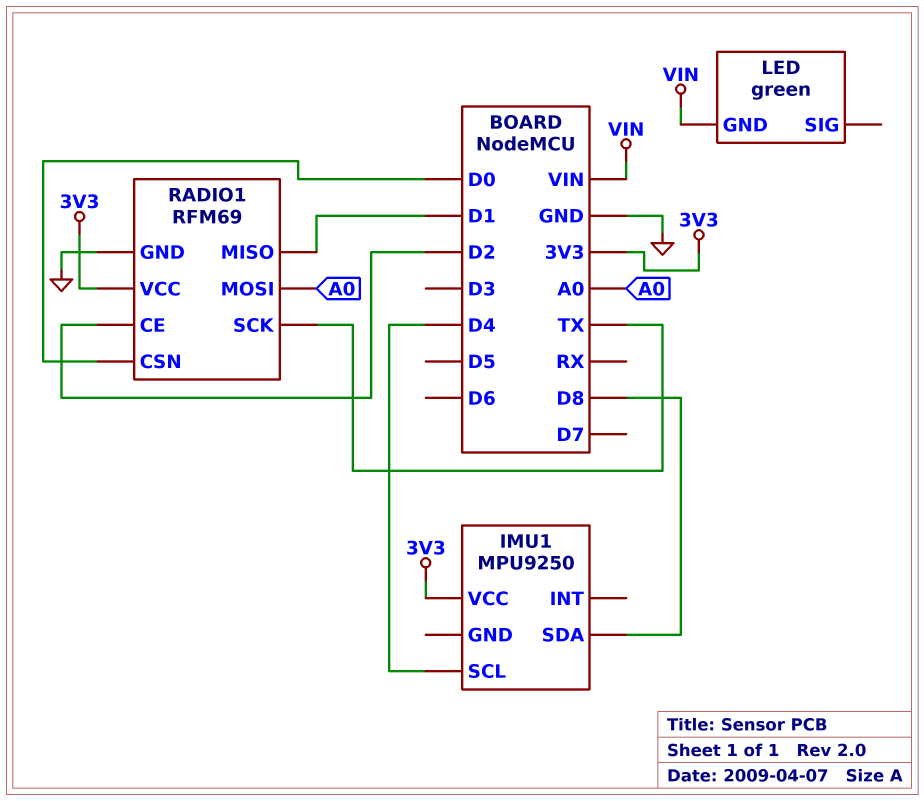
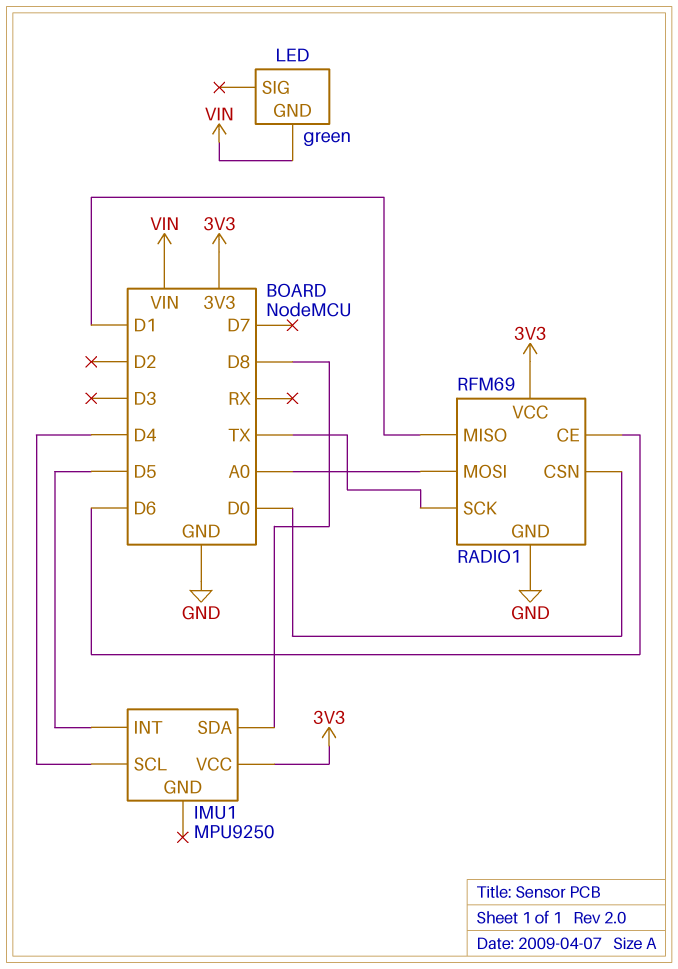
IMU1 pin INT: none -> D5
RADIO1 pin CE: D2 -> D6

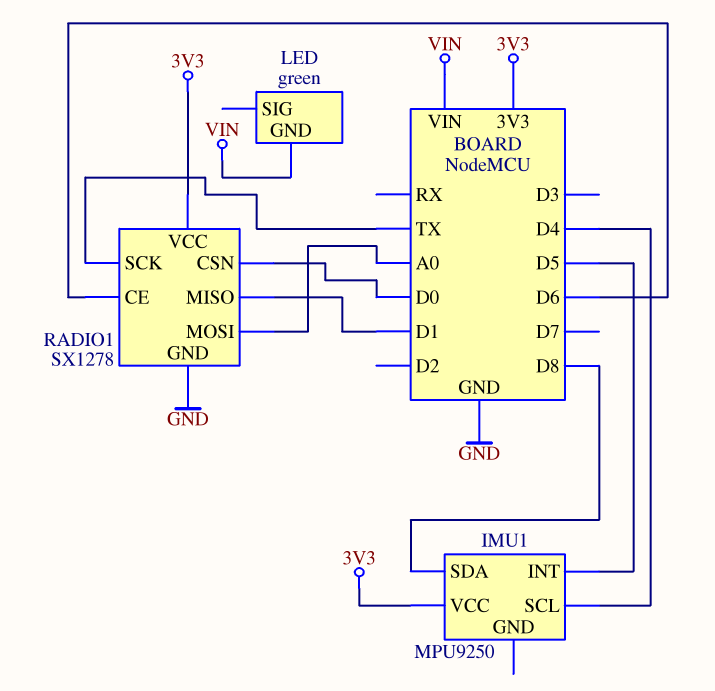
RADIO1: RFM69 -> SX1278

